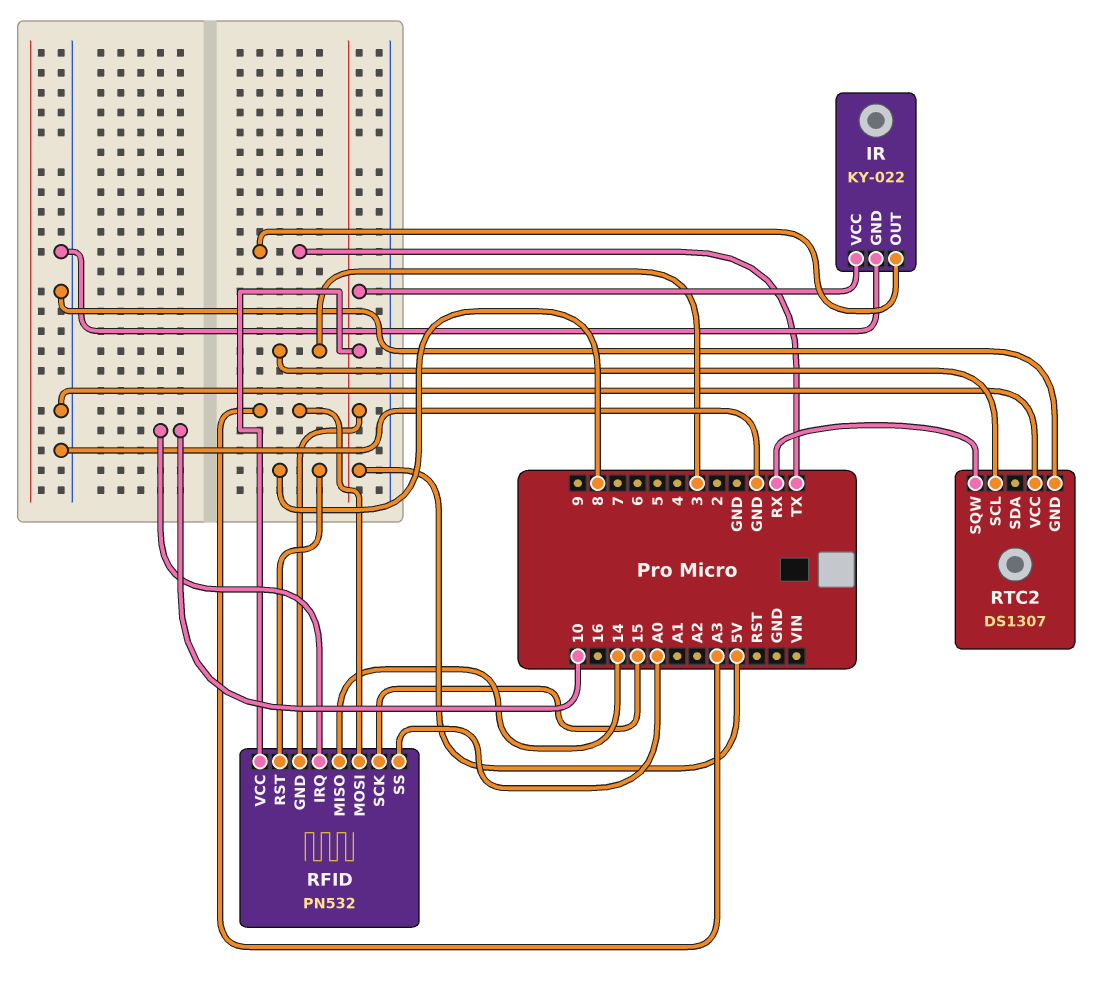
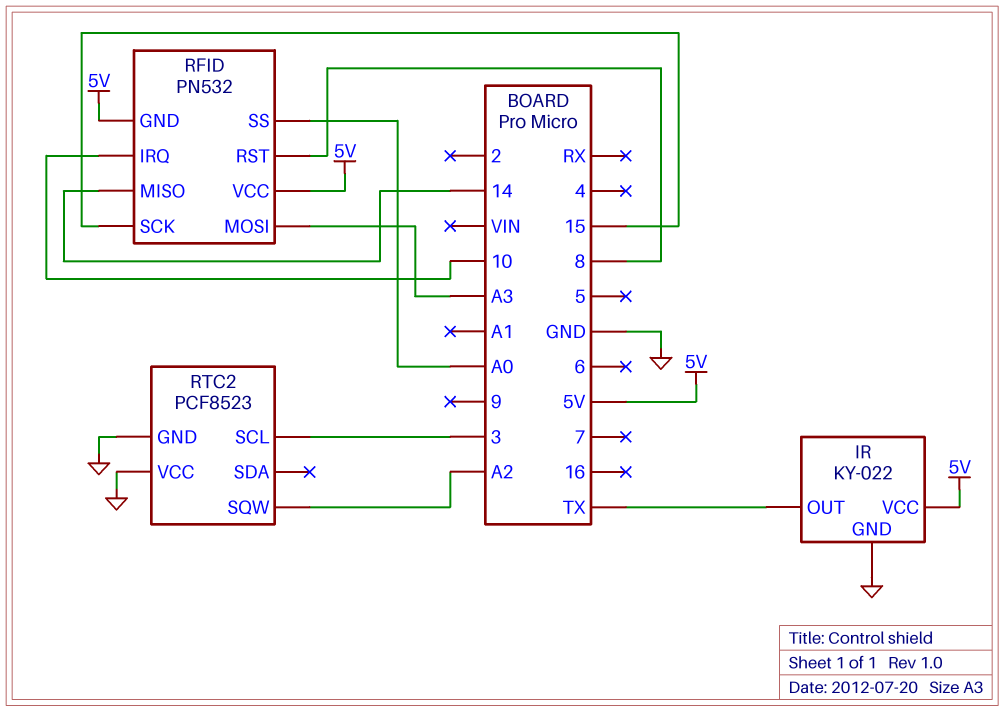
RTC2: DS1307 -> PCF8523
RTC2 pin SQW: RX -> A2

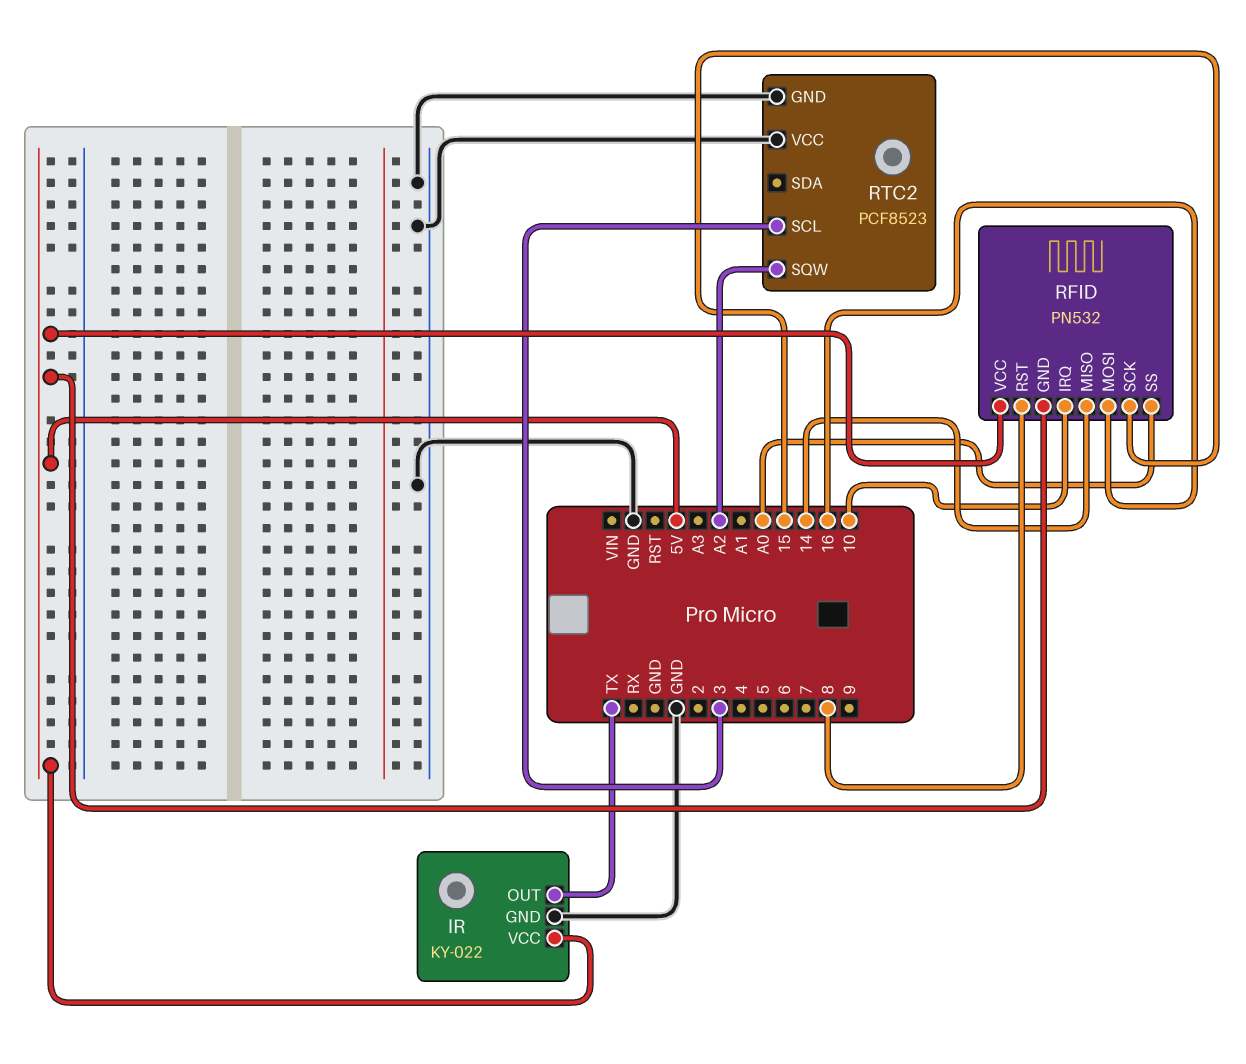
RFID pin MOSI: A3 -> 16

